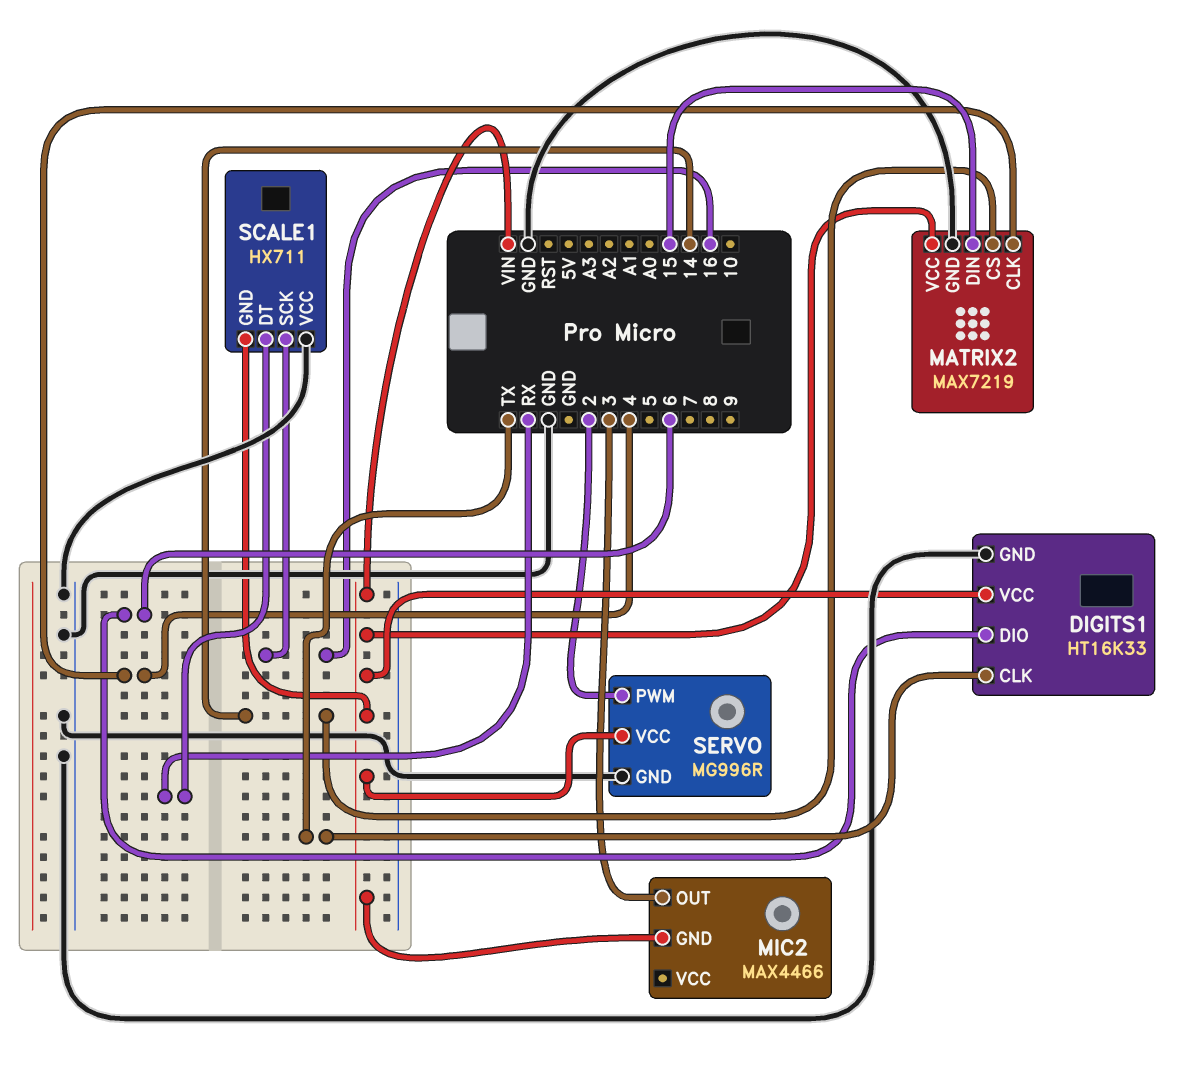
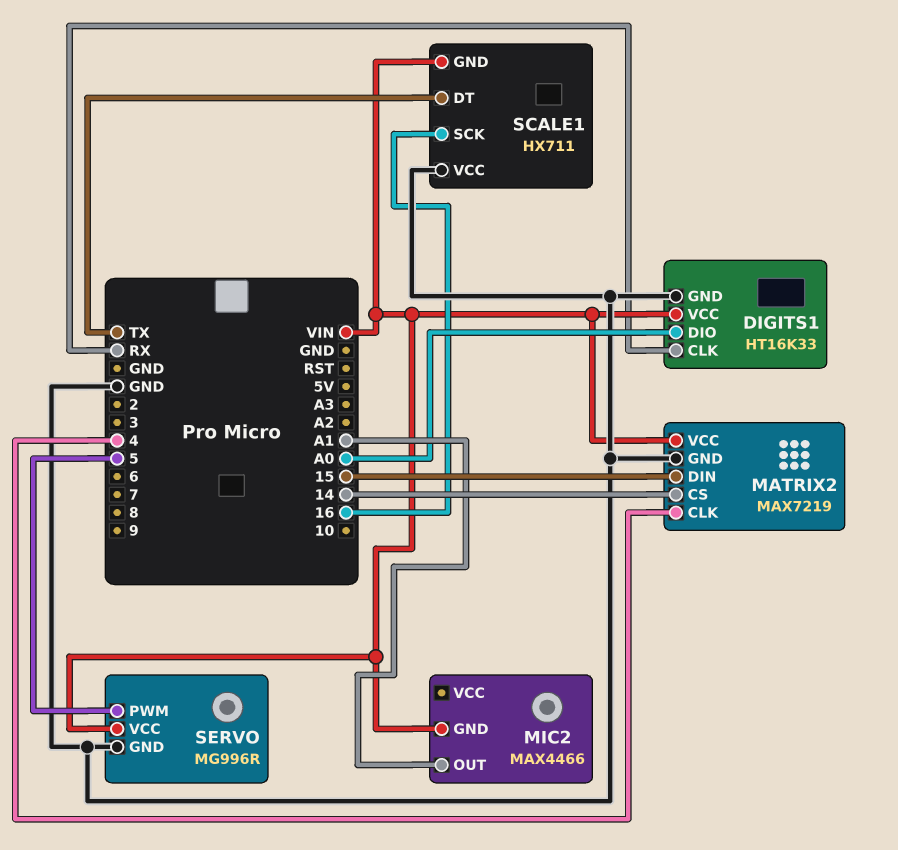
DIGITS1 pin CLK: TX -> RX
DIGITS1 pin DIO: 6 -> A0
MIC2 pin OUT: 3 -> A1
SCALE1 pin DT: RX -> TX
SERVO pin PWM: 2 -> 5

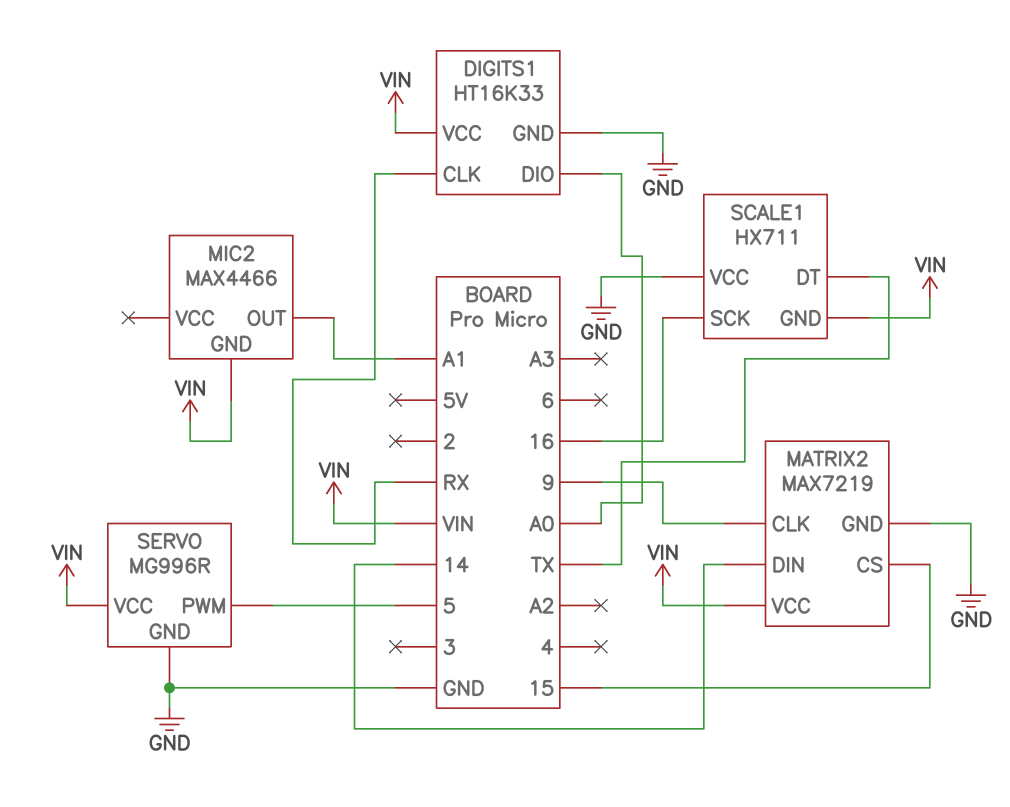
MATRIX2 pin CLK: 4 -> 9
MATRIX2 pin CS: 14 -> 15
MATRIX2 pin DIN: 15 -> 14

